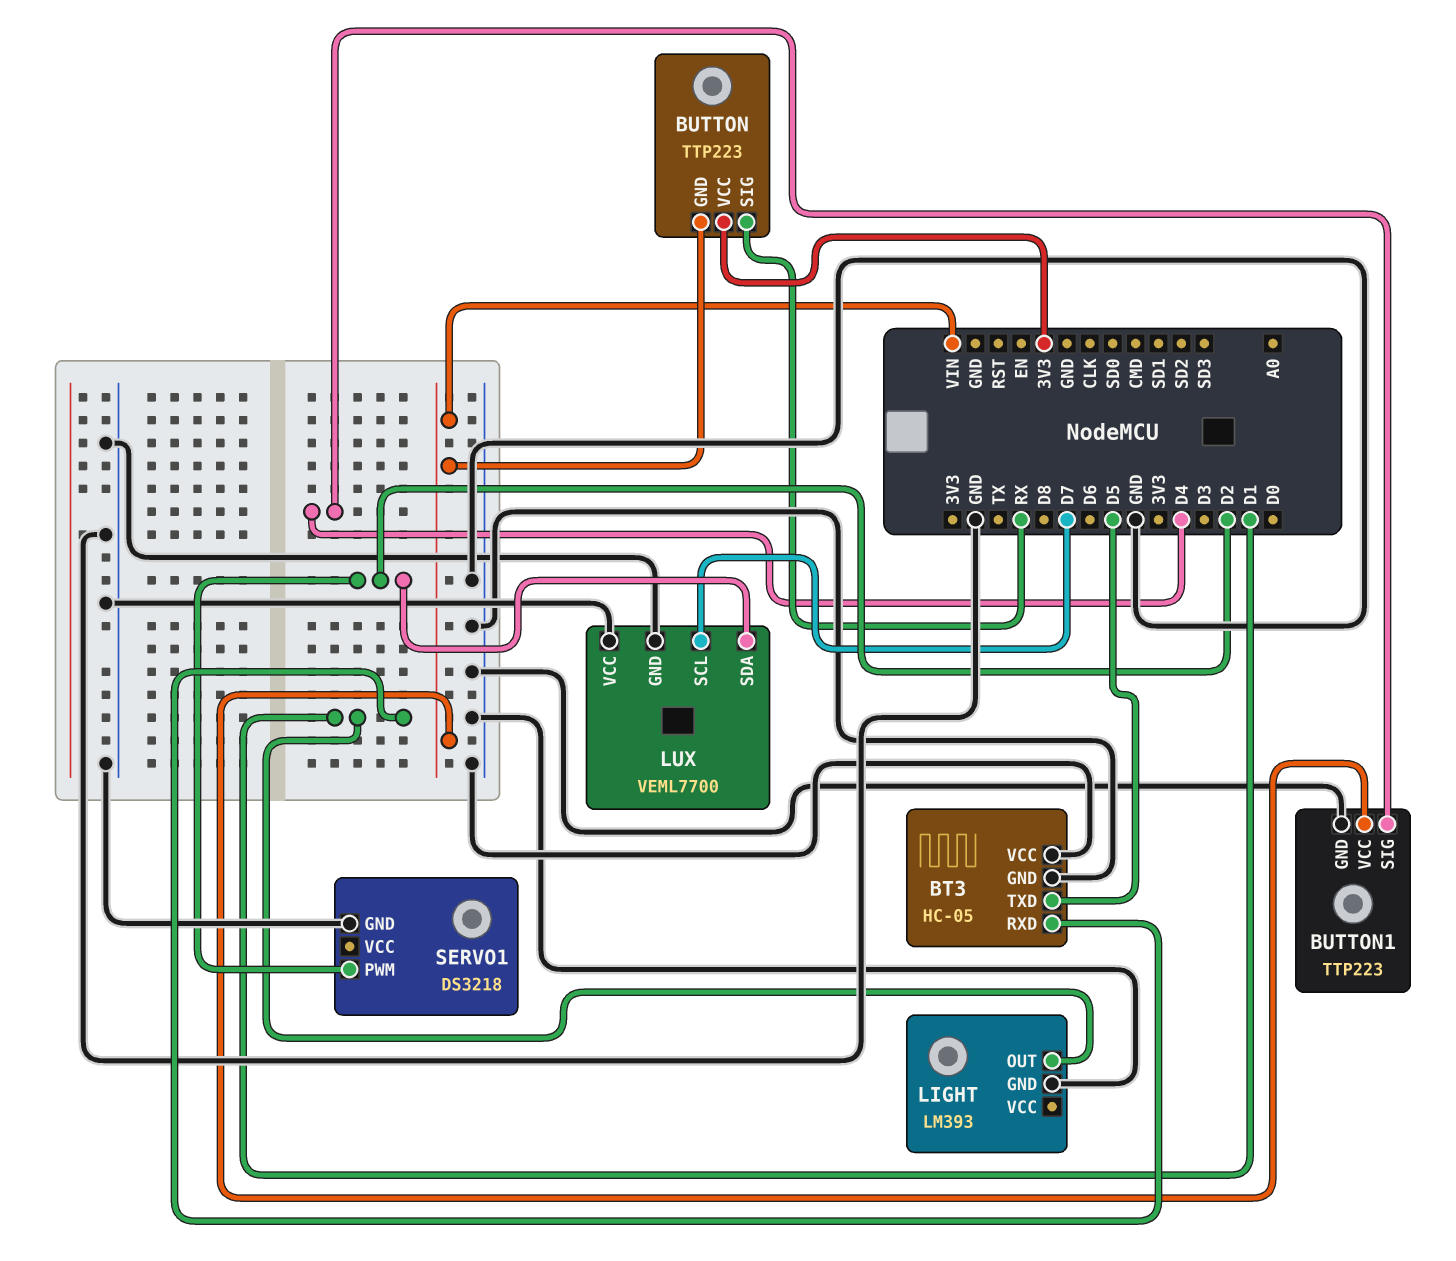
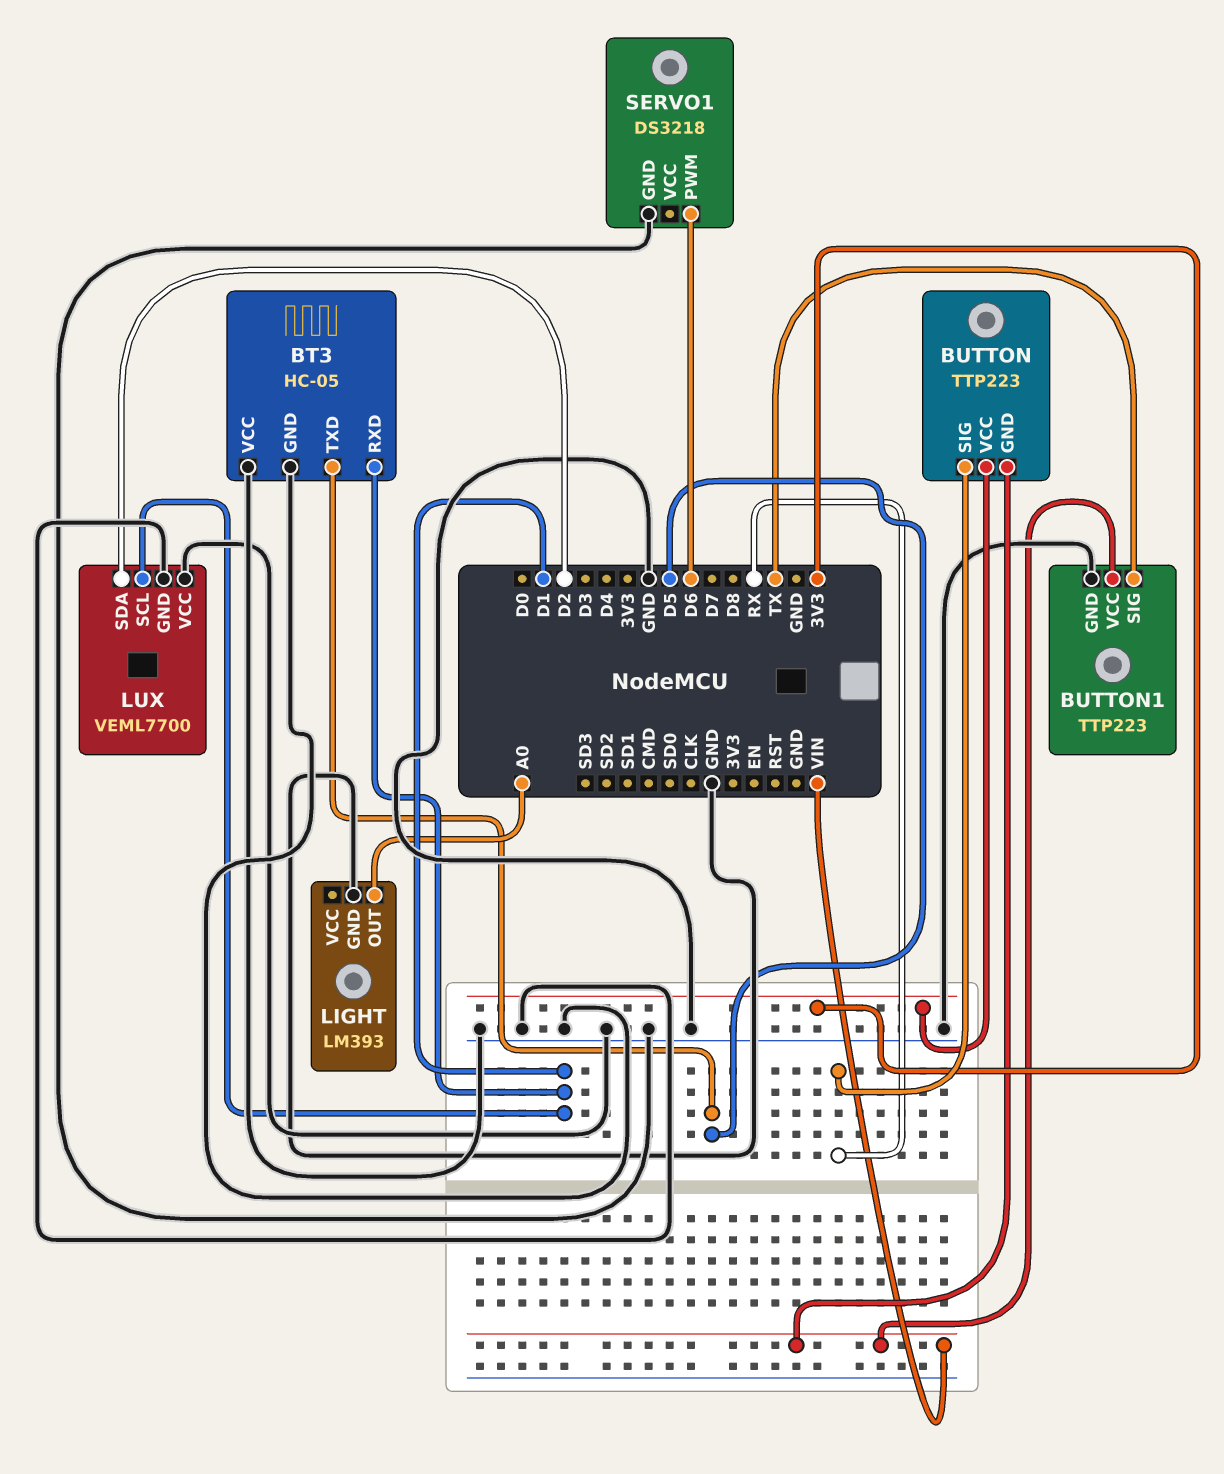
BUTTON1 pin SIG: D4 -> TX
LIGHT pin OUT: D1 -> A0
LUX pin SCL: D7 -> D1
SERVO1 pin PWM: D2 -> D6

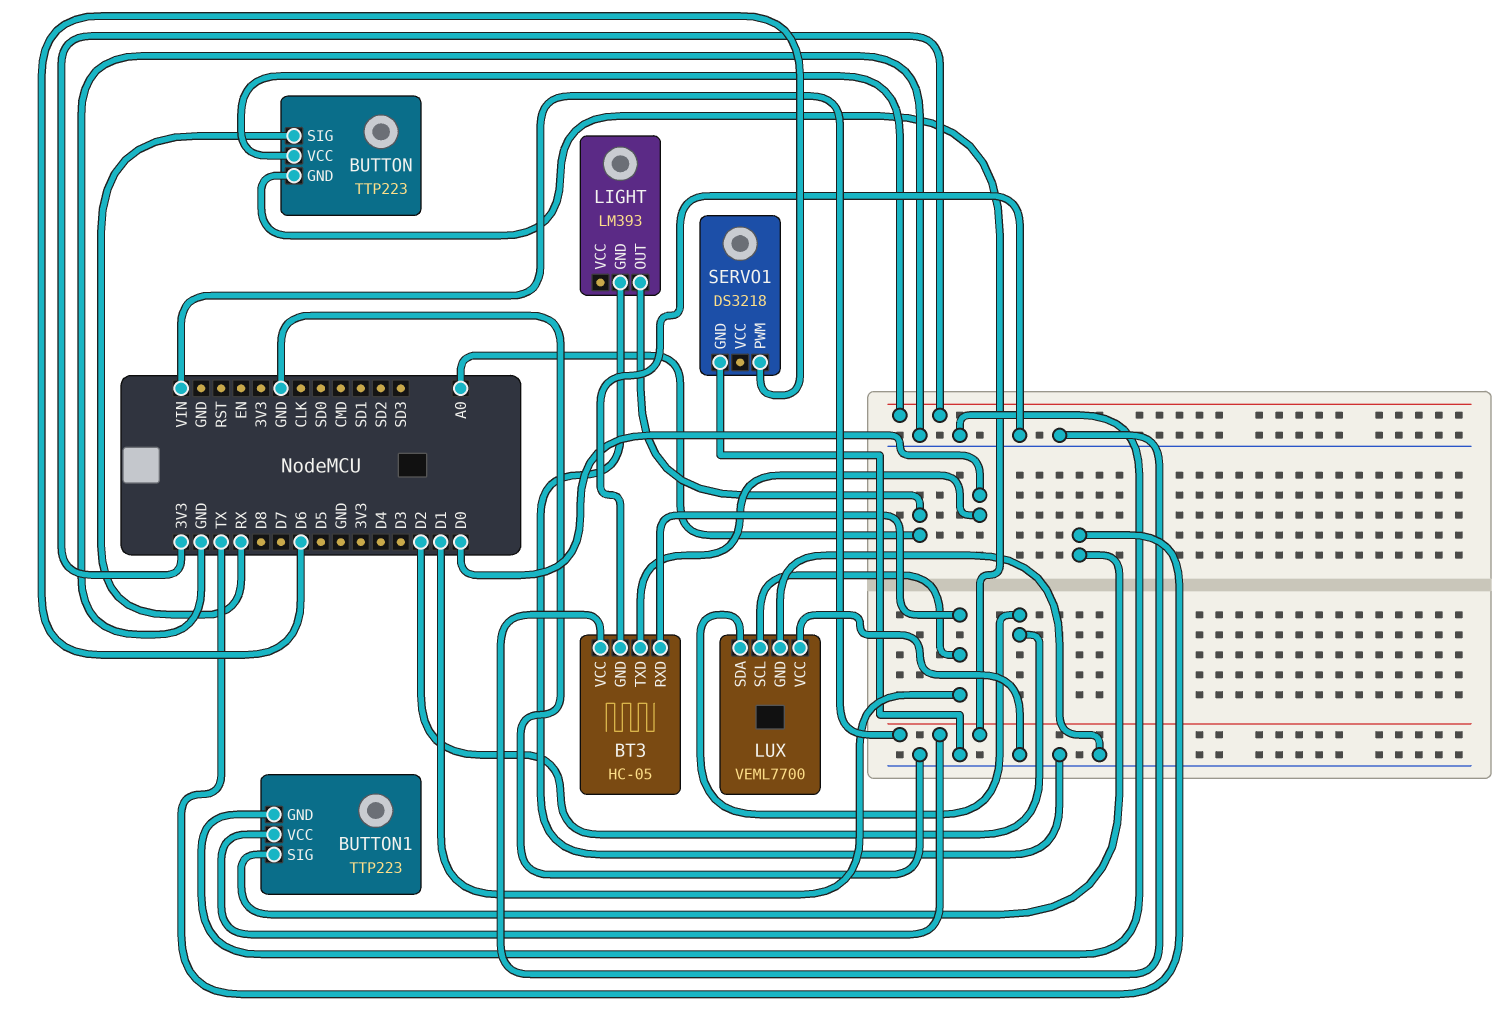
BT3 pin TXD: D5 -> D0

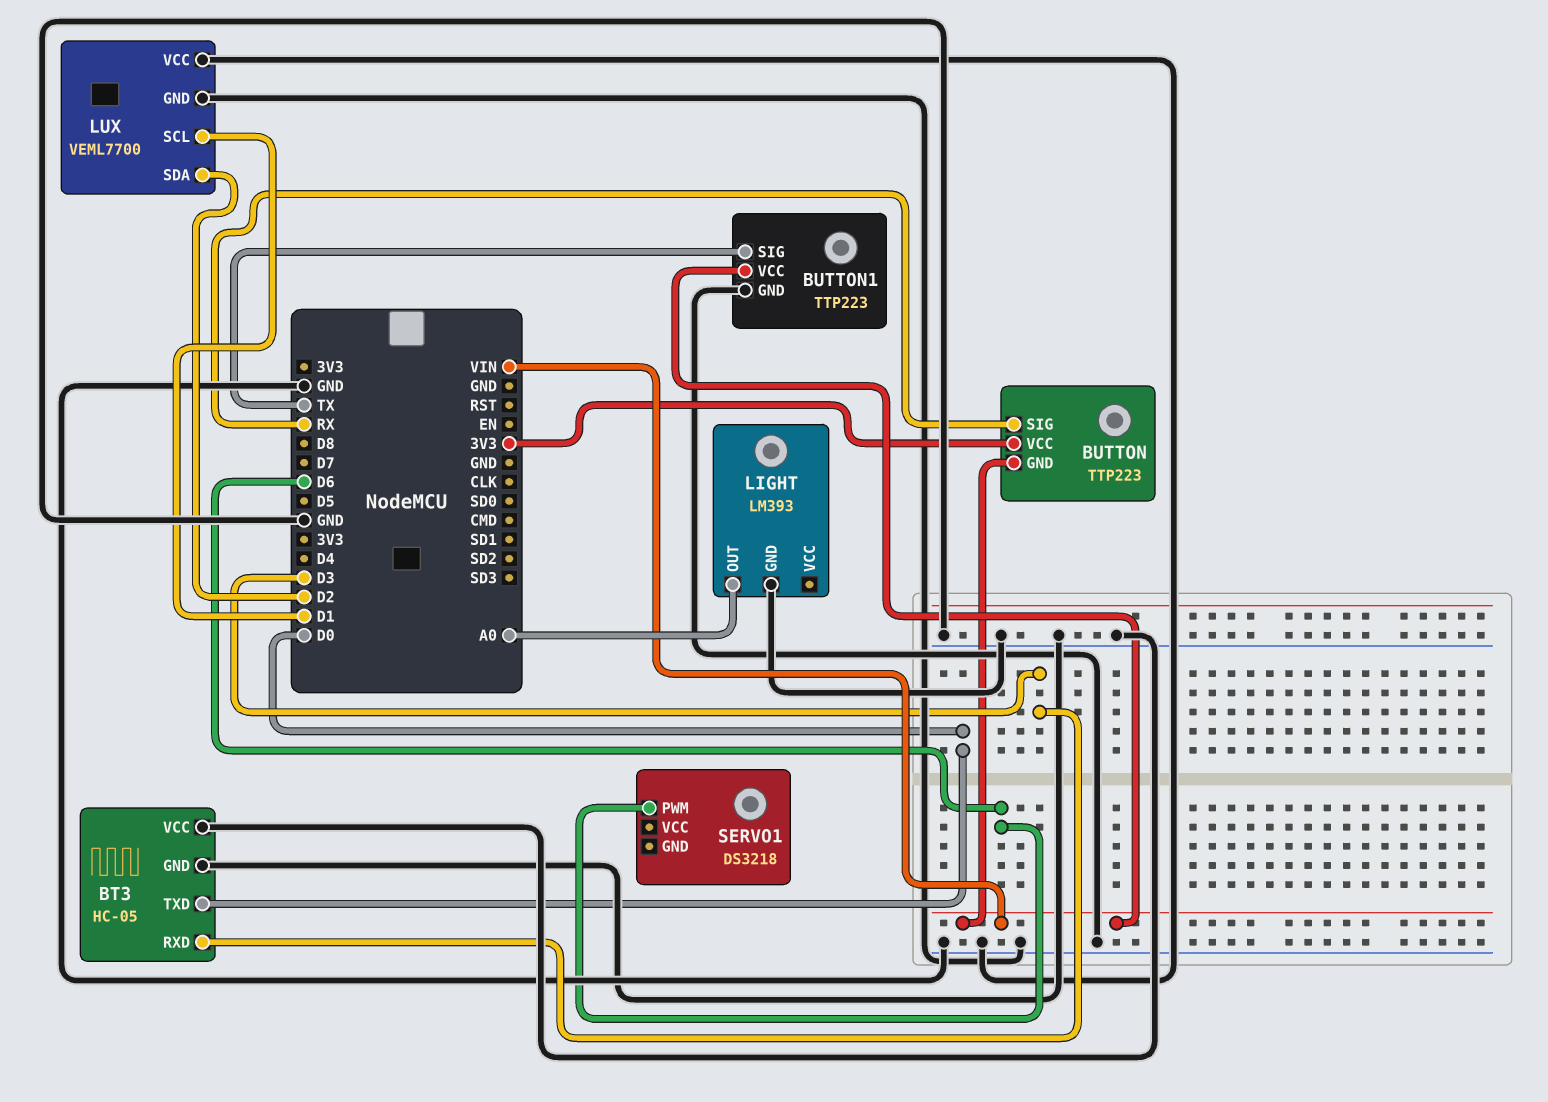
BT3 pin RXD: D1 -> D3
SERVO1 pin GND: GND -> none

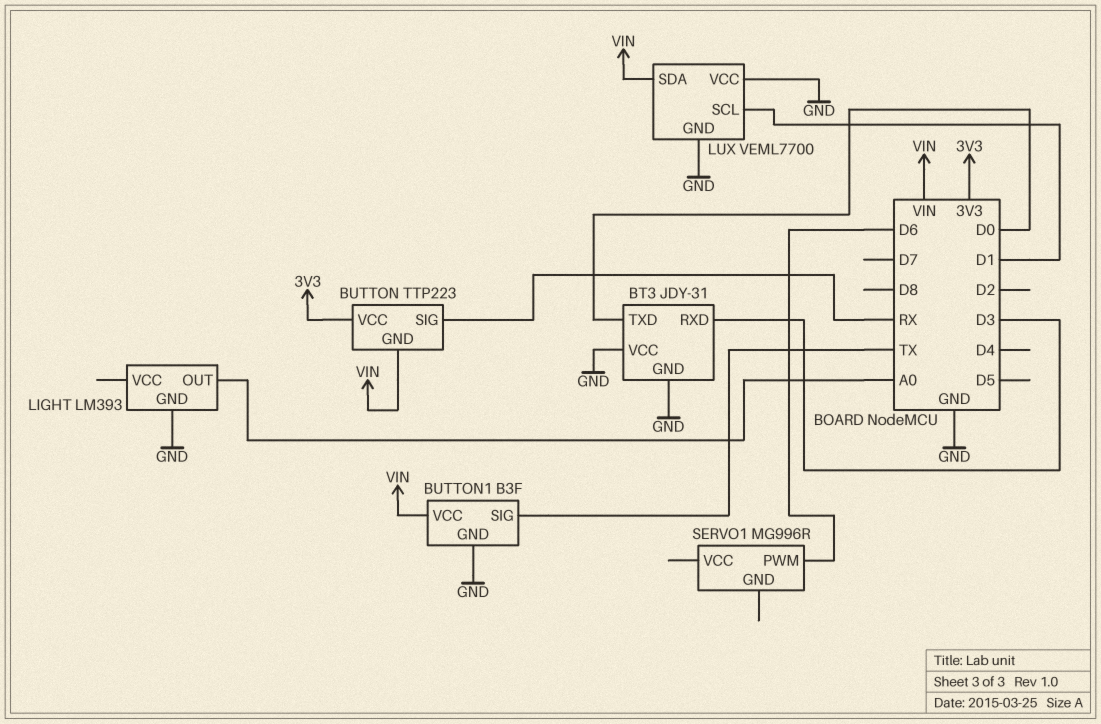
BT3: HC-05 -> JDY-31
BUTTON1: TTP223 -> B3F
LUX pin SDA: D2 -> VIN
SERVO1: DS3218 -> MG996R

